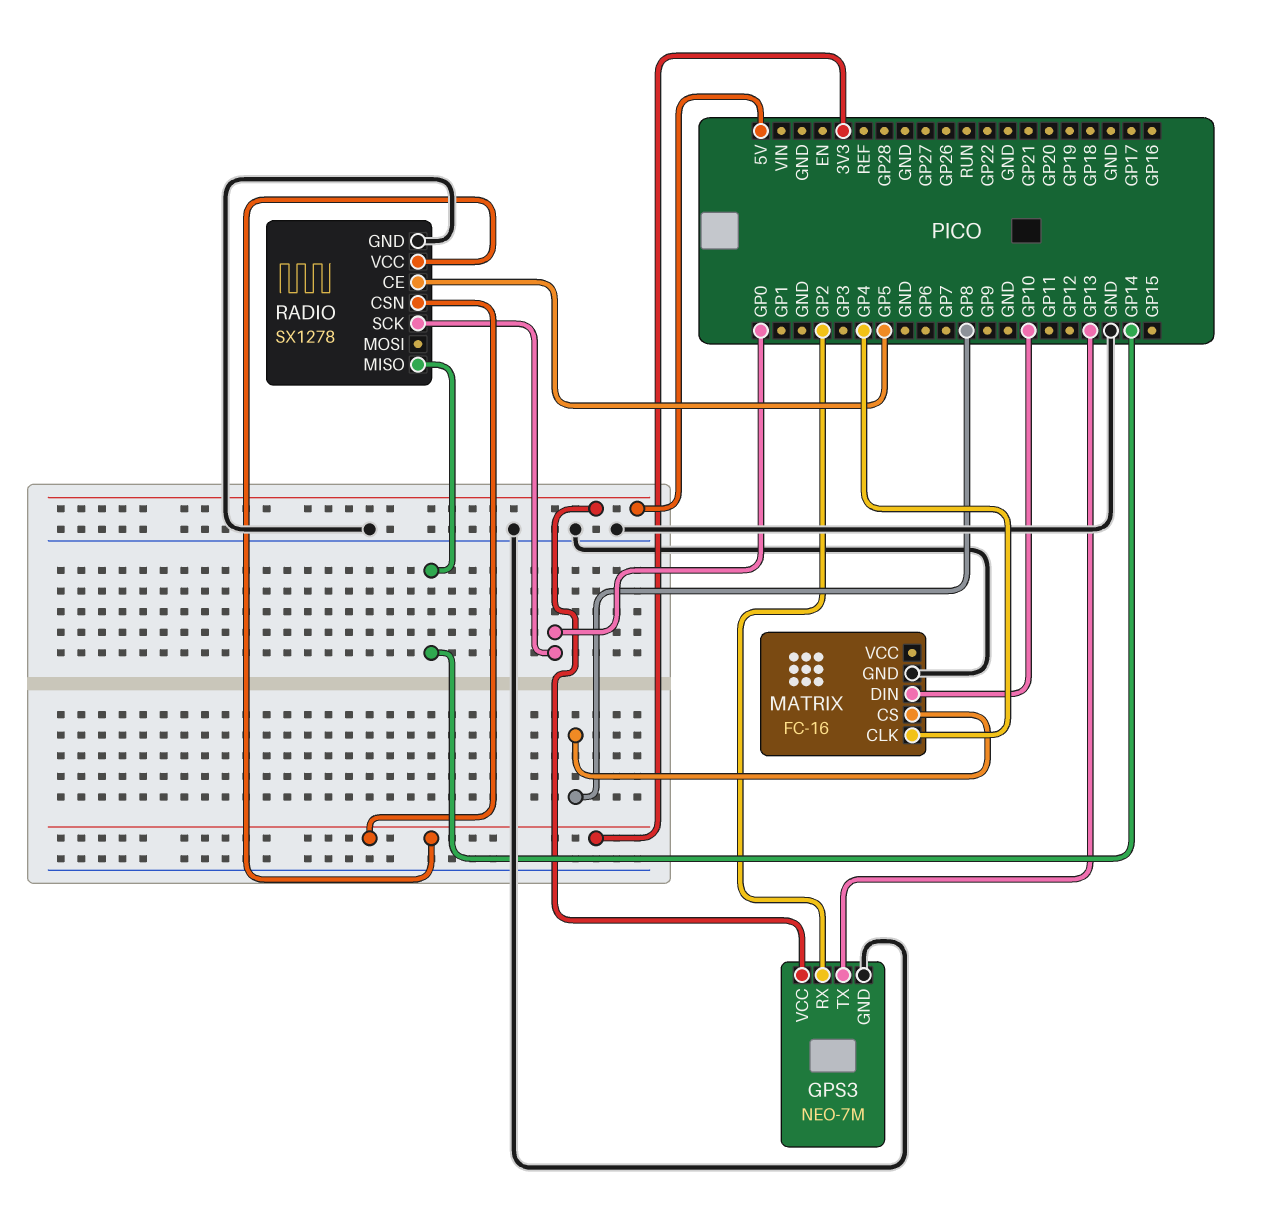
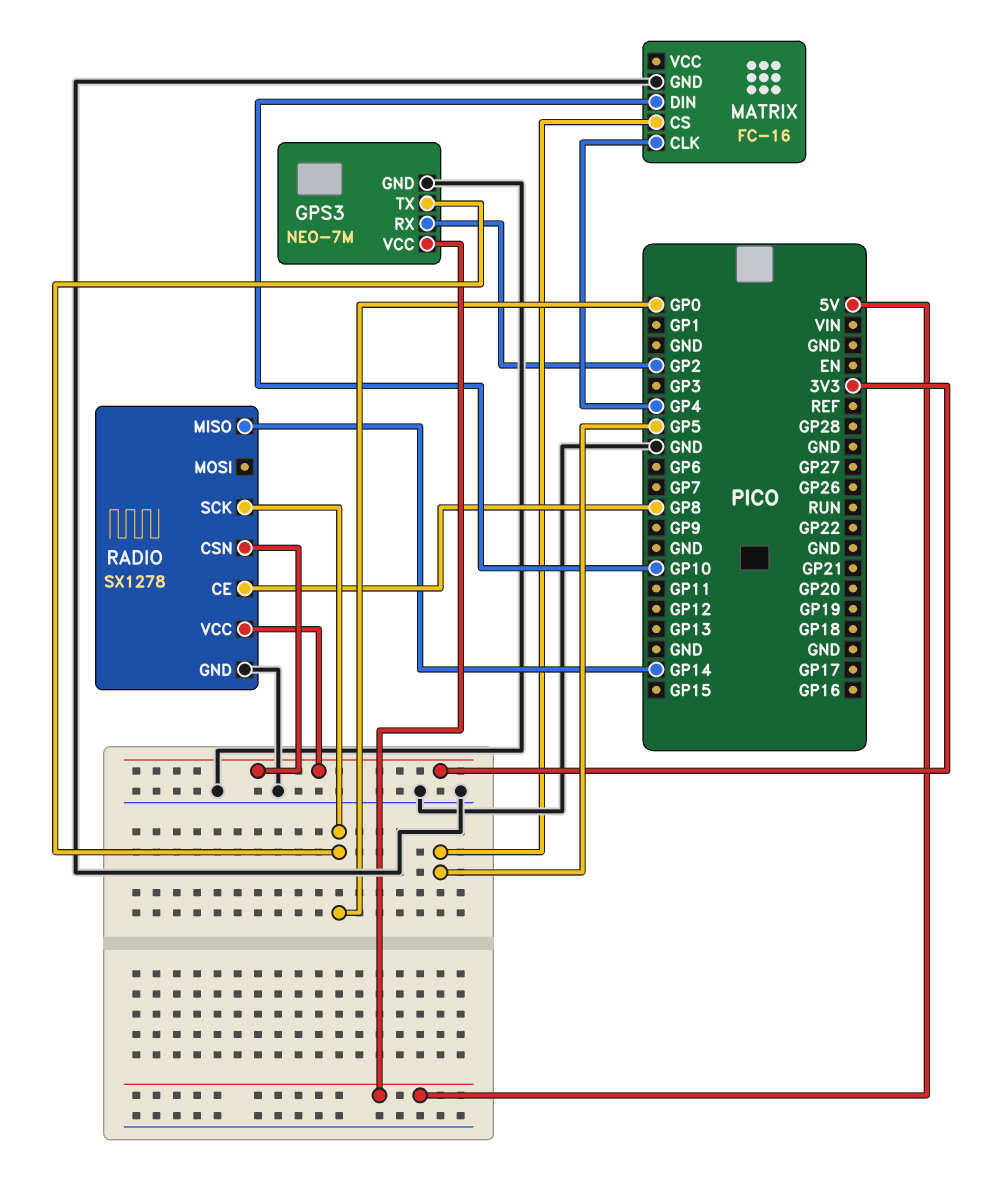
GPS3 pin TX: GP13 -> GP0
MATRIX pin CS: GP8 -> GP5
RADIO pin CE: GP5 -> GP8

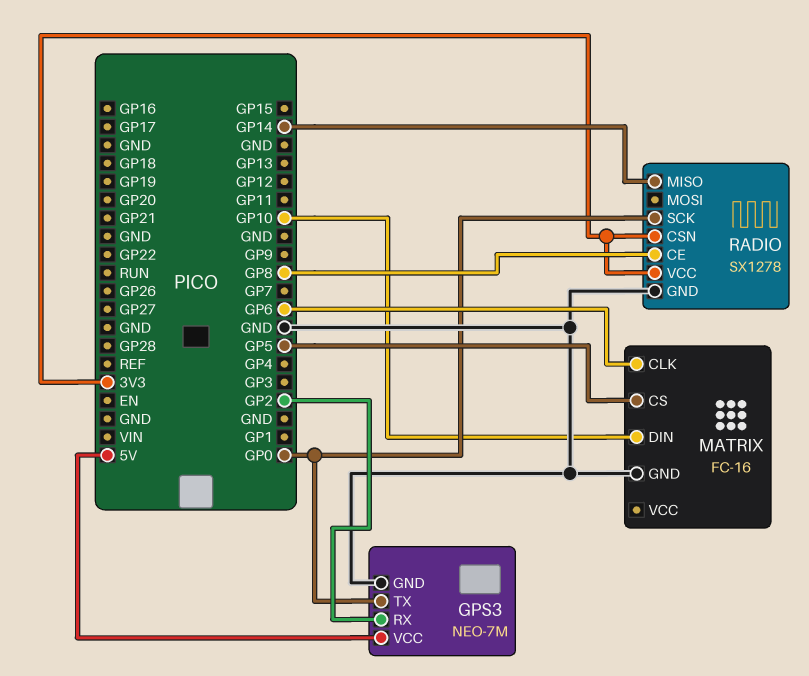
MATRIX pin CLK: GP4 -> GP6

